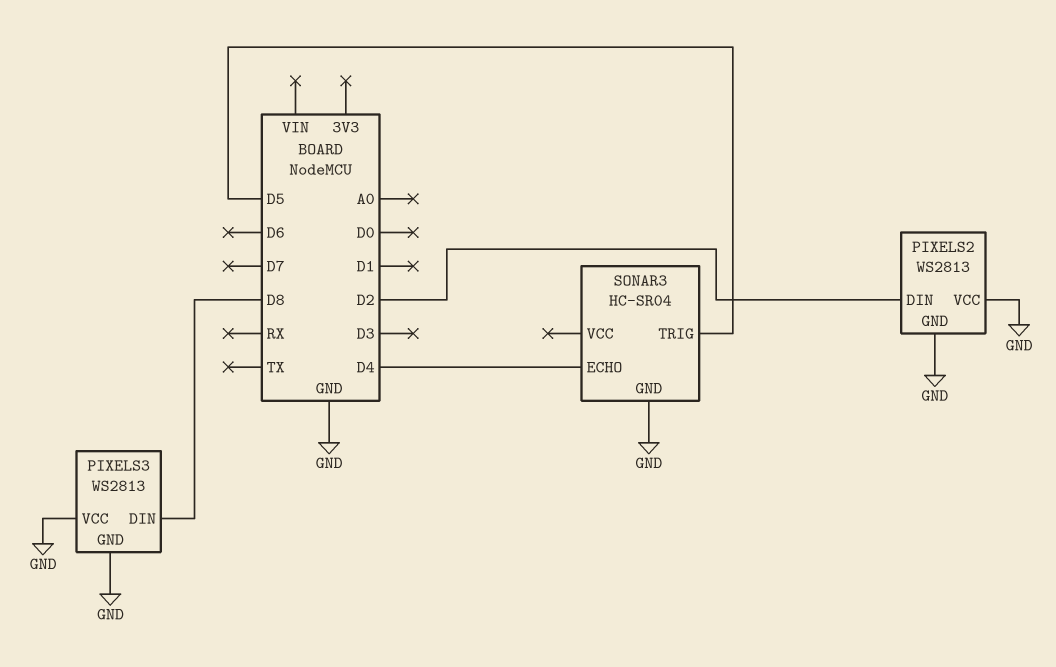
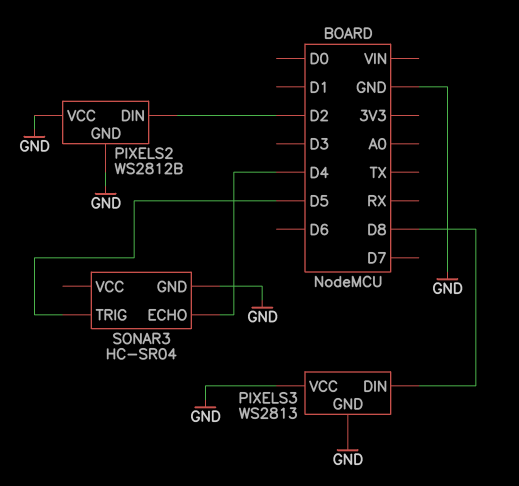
PIXELS2: WS2813 -> WS2812B

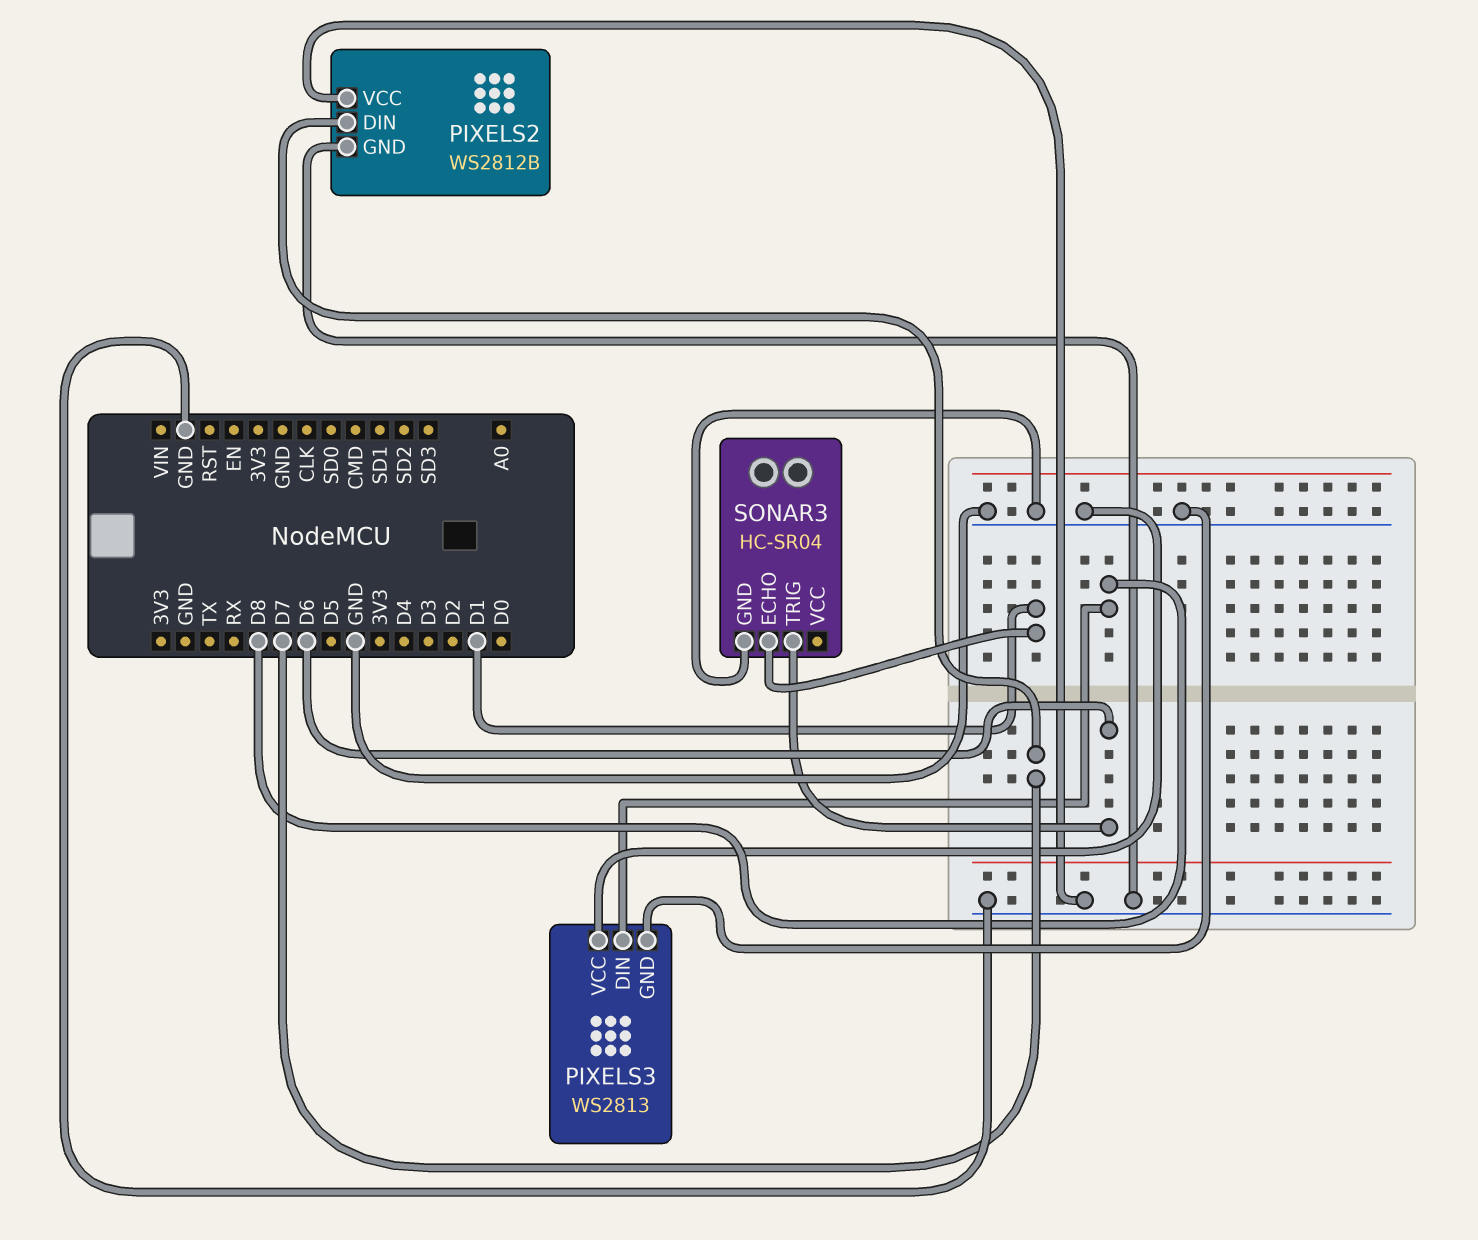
PIXELS2 pin DIN: D2 -> D7
SONAR3 pin ECHO: D4 -> D1
SONAR3 pin TRIG: D5 -> D6

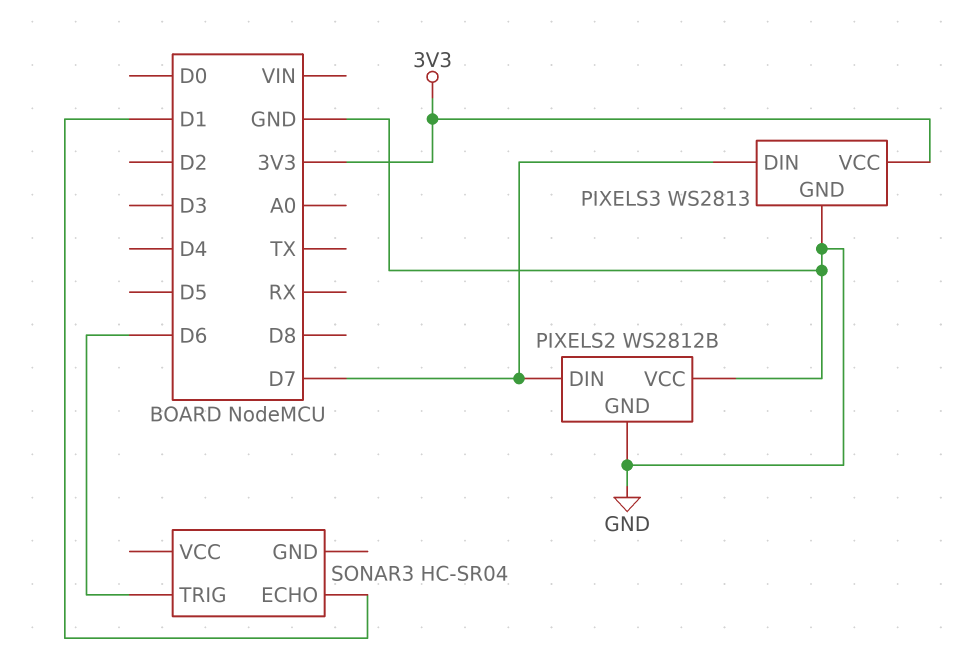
PIXELS3 pin DIN: D8 -> D7
PIXELS3 pin VCC: GND -> 3V3
SONAR3 pin GND: GND -> none

